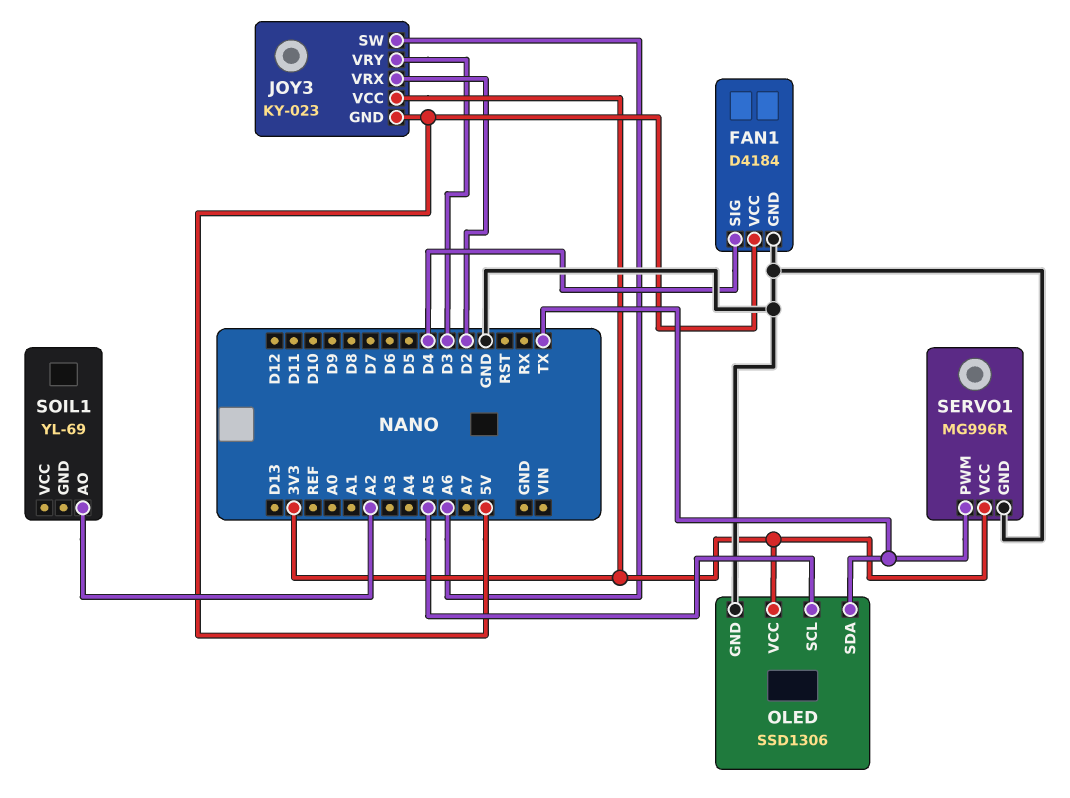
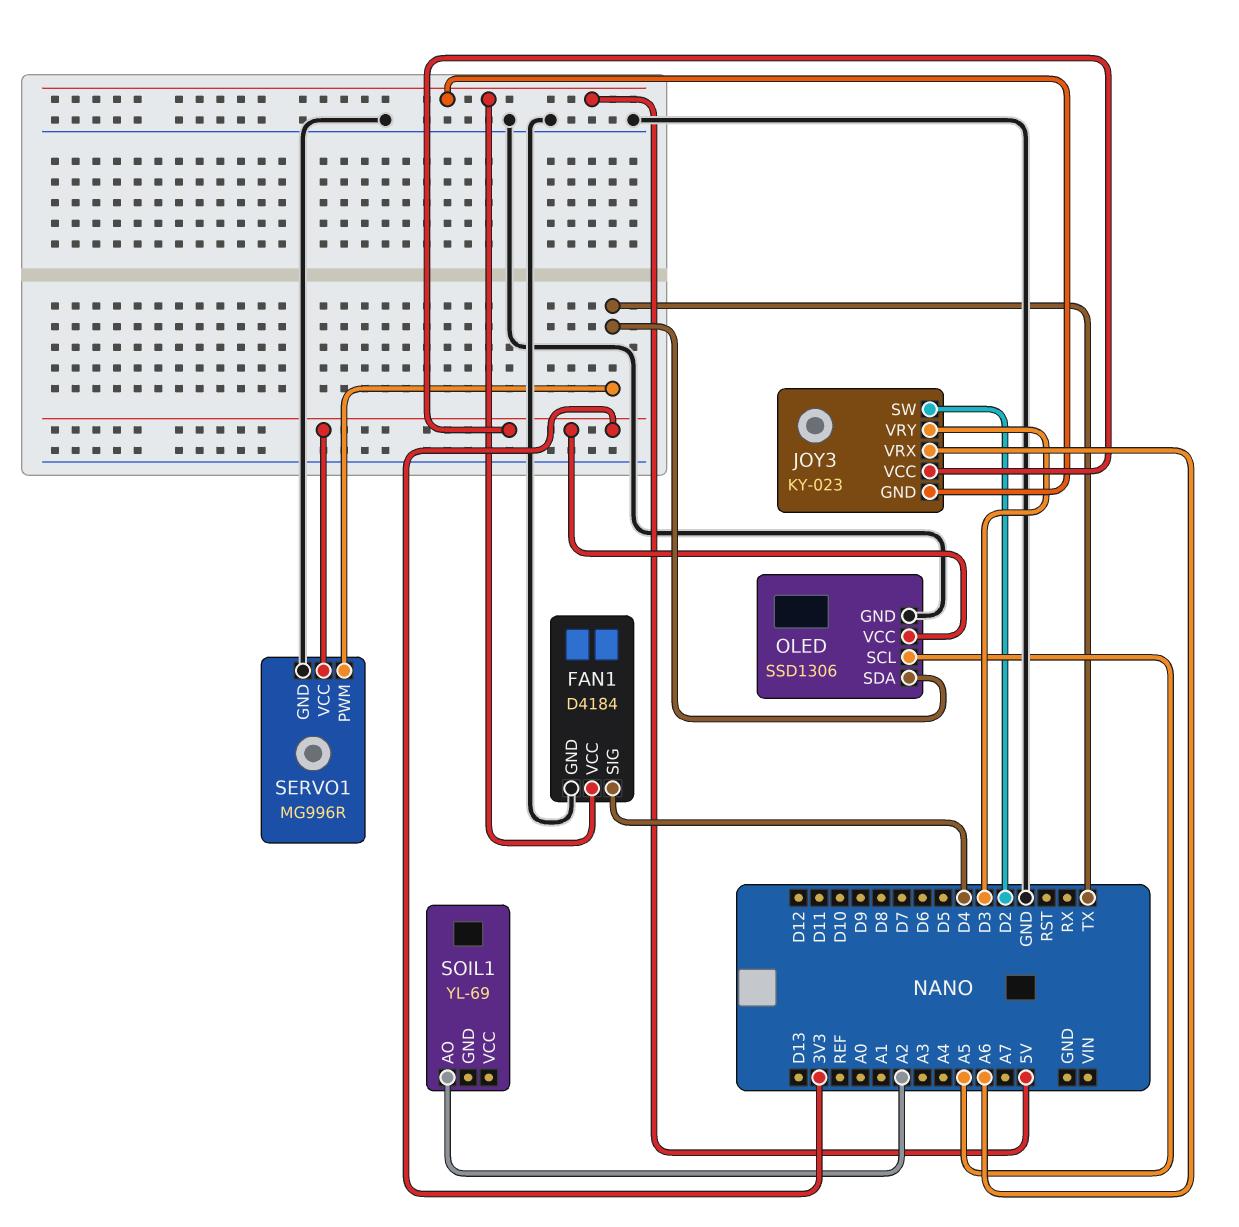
JOY3 pin SW: A6 -> D2
JOY3 pin VRX: D2 -> A6

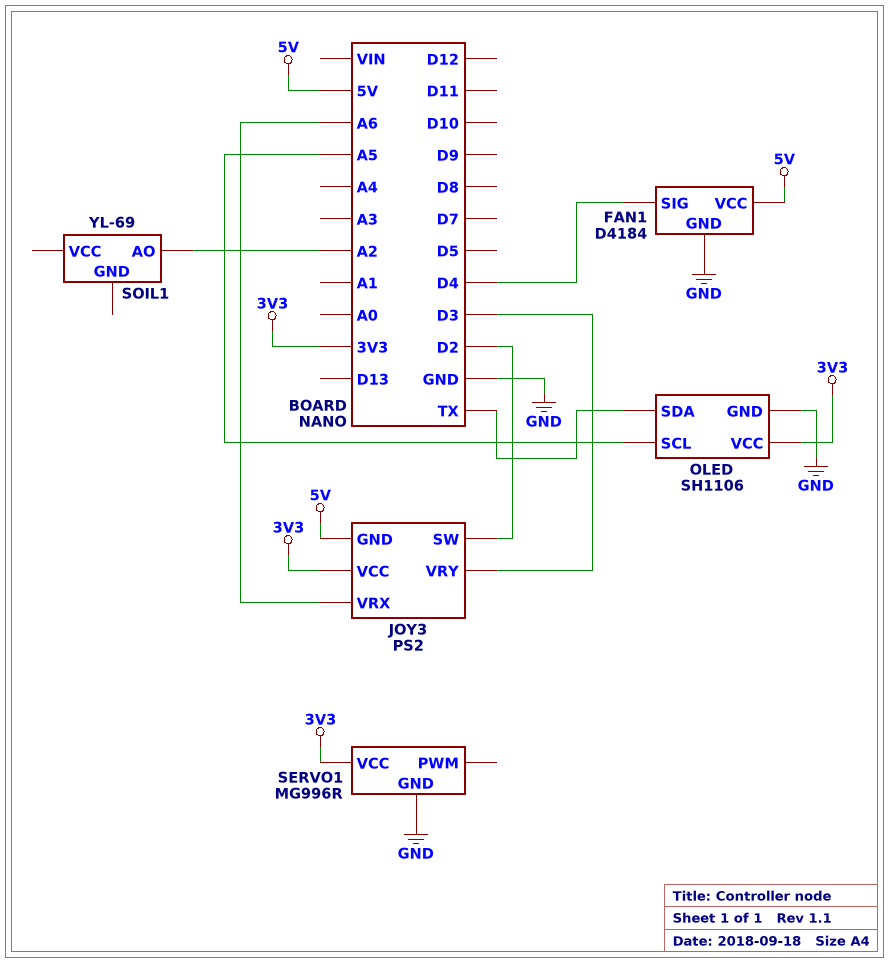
JOY3: KY-023 -> PS2
OLED: SSD1306 -> SH1106
SERVO1 pin PWM: TX -> none

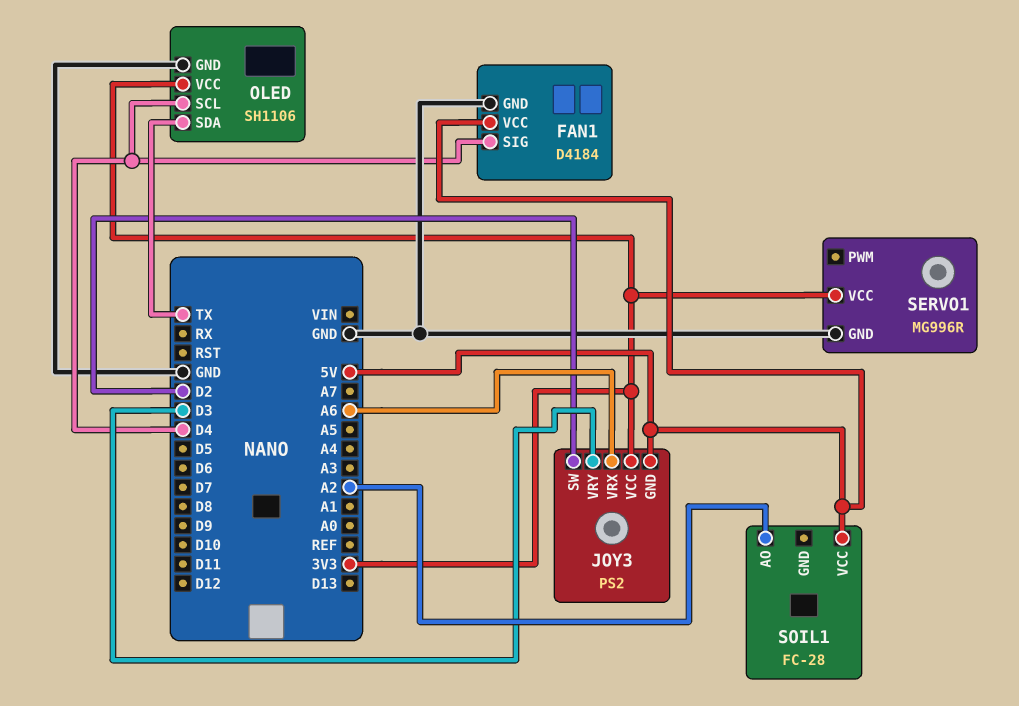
OLED pin SCL: A5 -> D4
SOIL1: YL-69 -> FC-28
SOIL1 pin VCC: none -> 5V

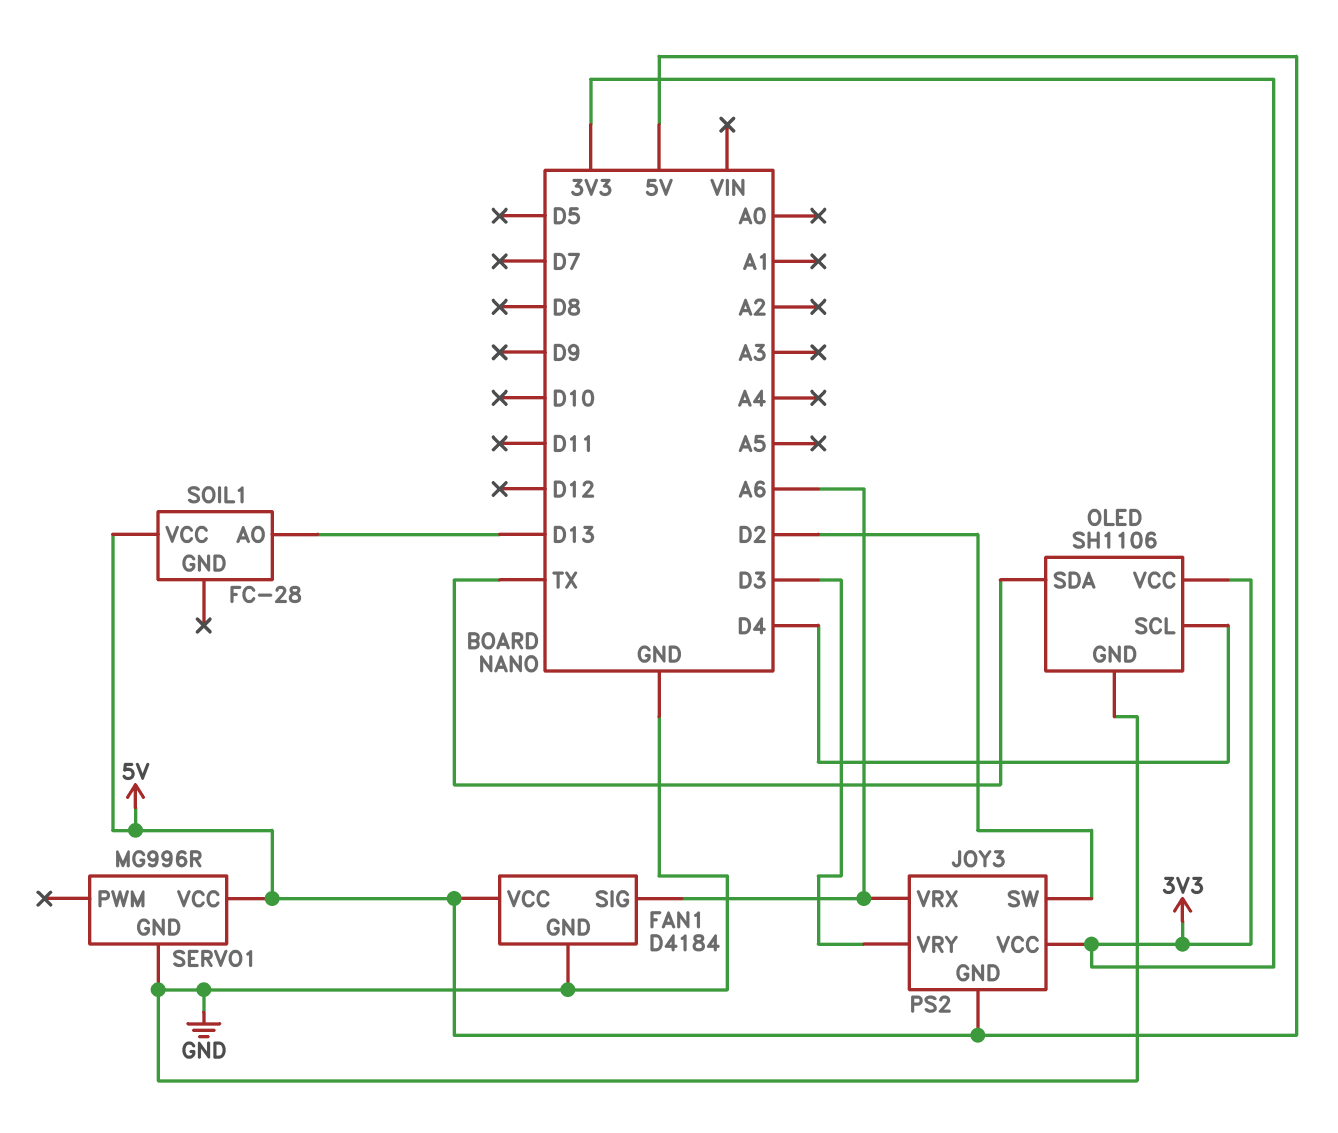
FAN1 pin SIG: D4 -> A6
SERVO1 pin VCC: 3V3 -> 5V
SOIL1 pin AO: A2 -> D13

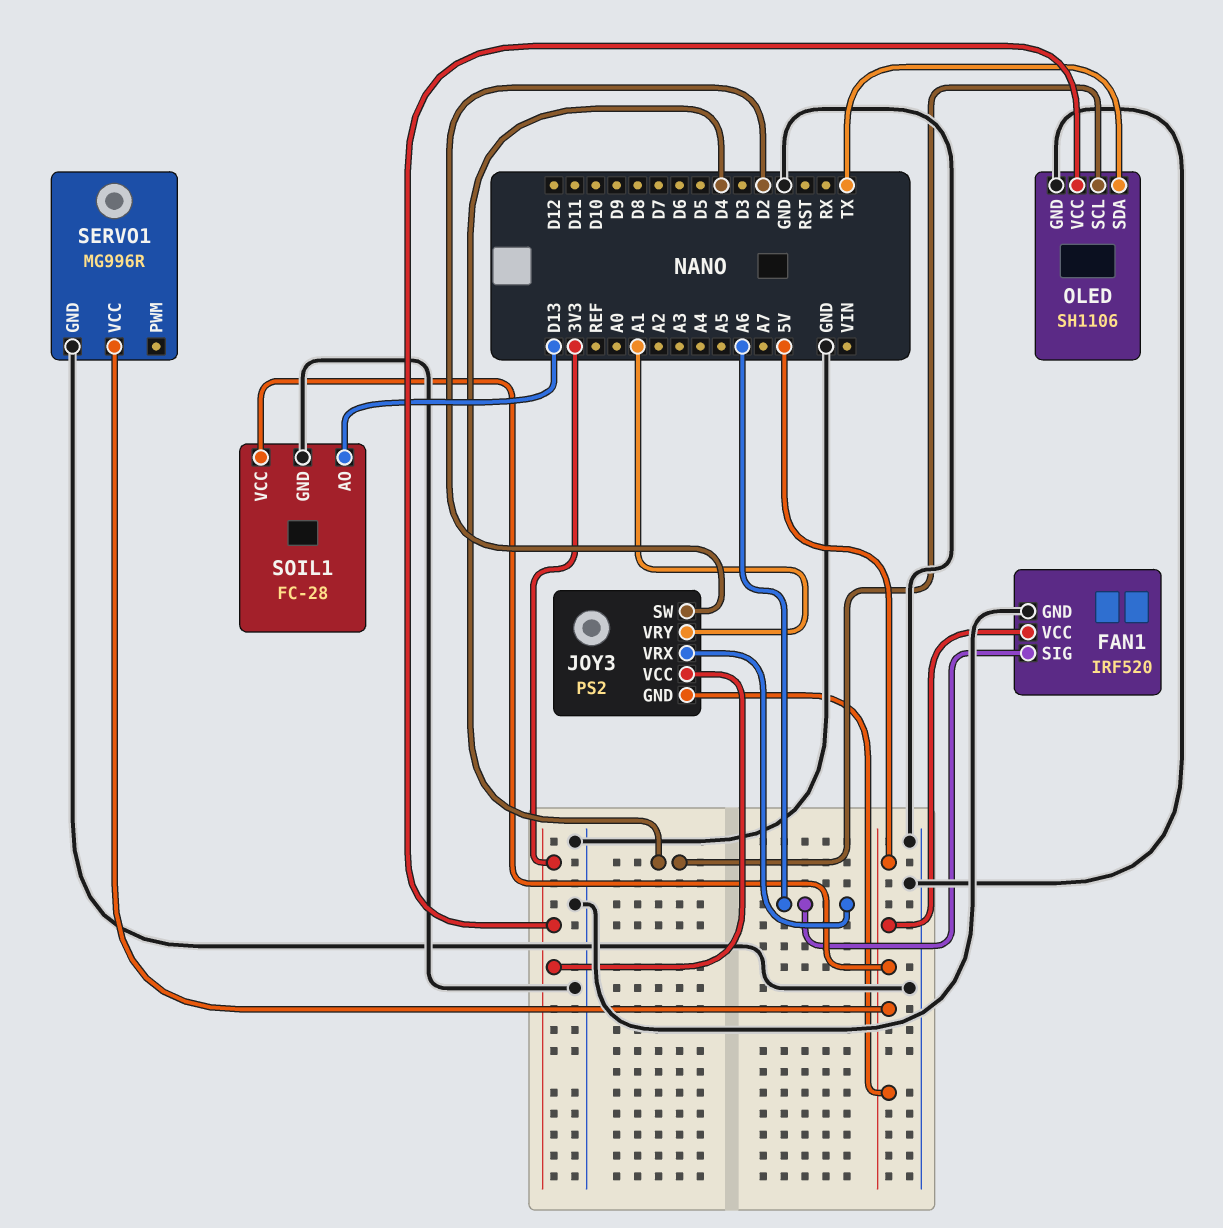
FAN1: D4184 -> IRF520
JOY3 pin VRY: D3 -> A1
SOIL1 pin GND: none -> GND

